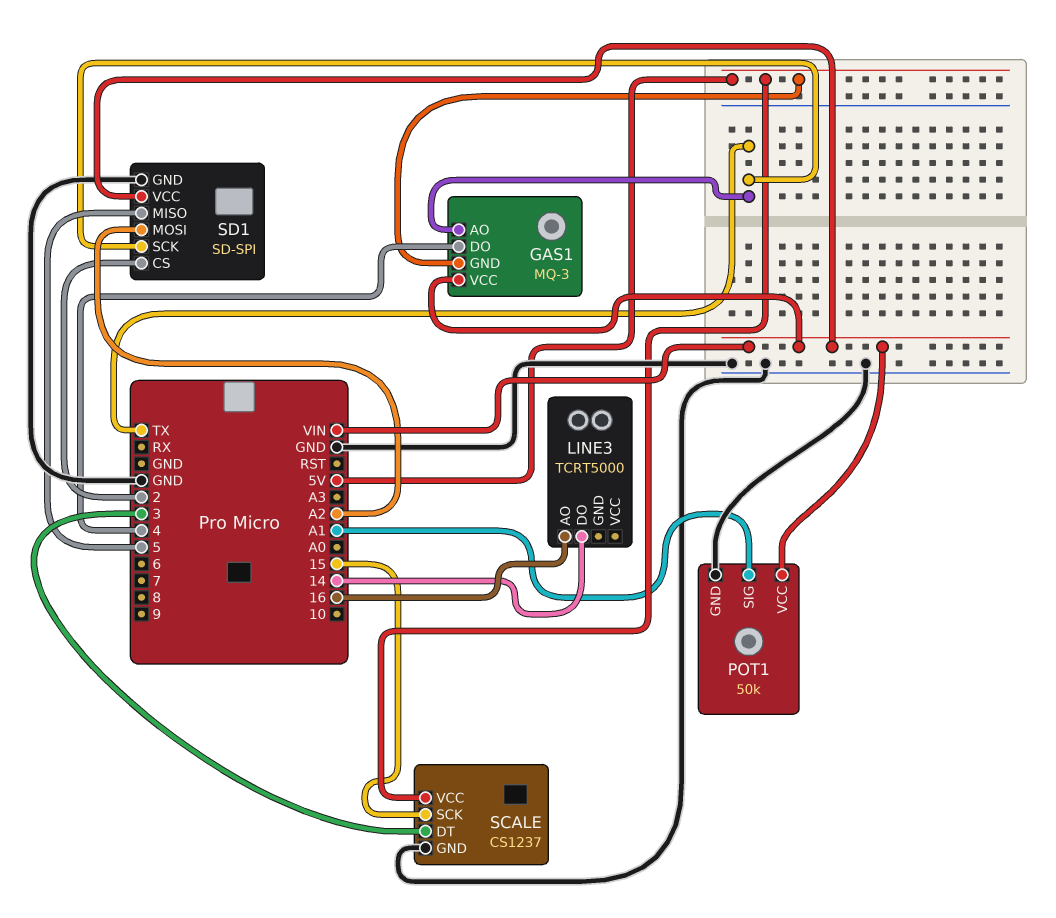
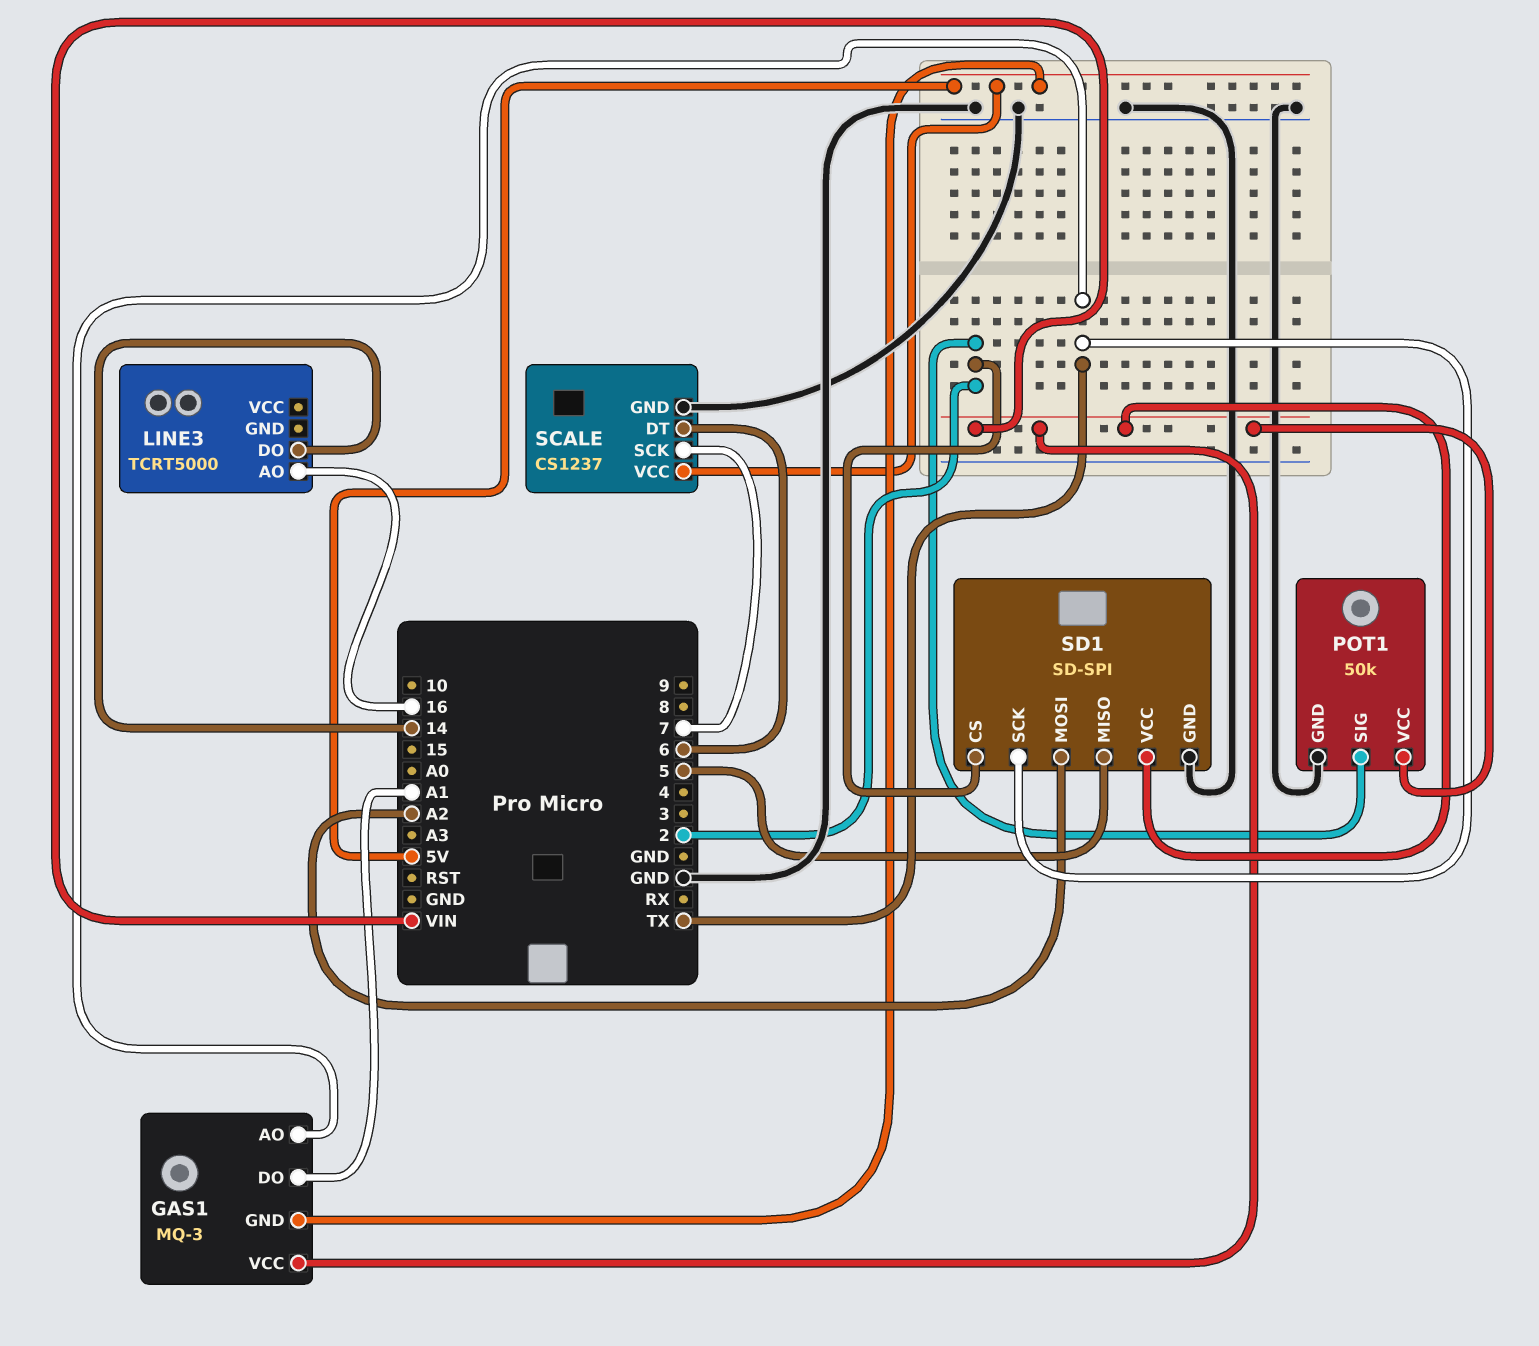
GAS1 pin DO: 4 -> A1
POT1 pin SIG: A1 -> 2
SCALE pin DT: 3 -> 6
SCALE pin SCK: 15 -> 7

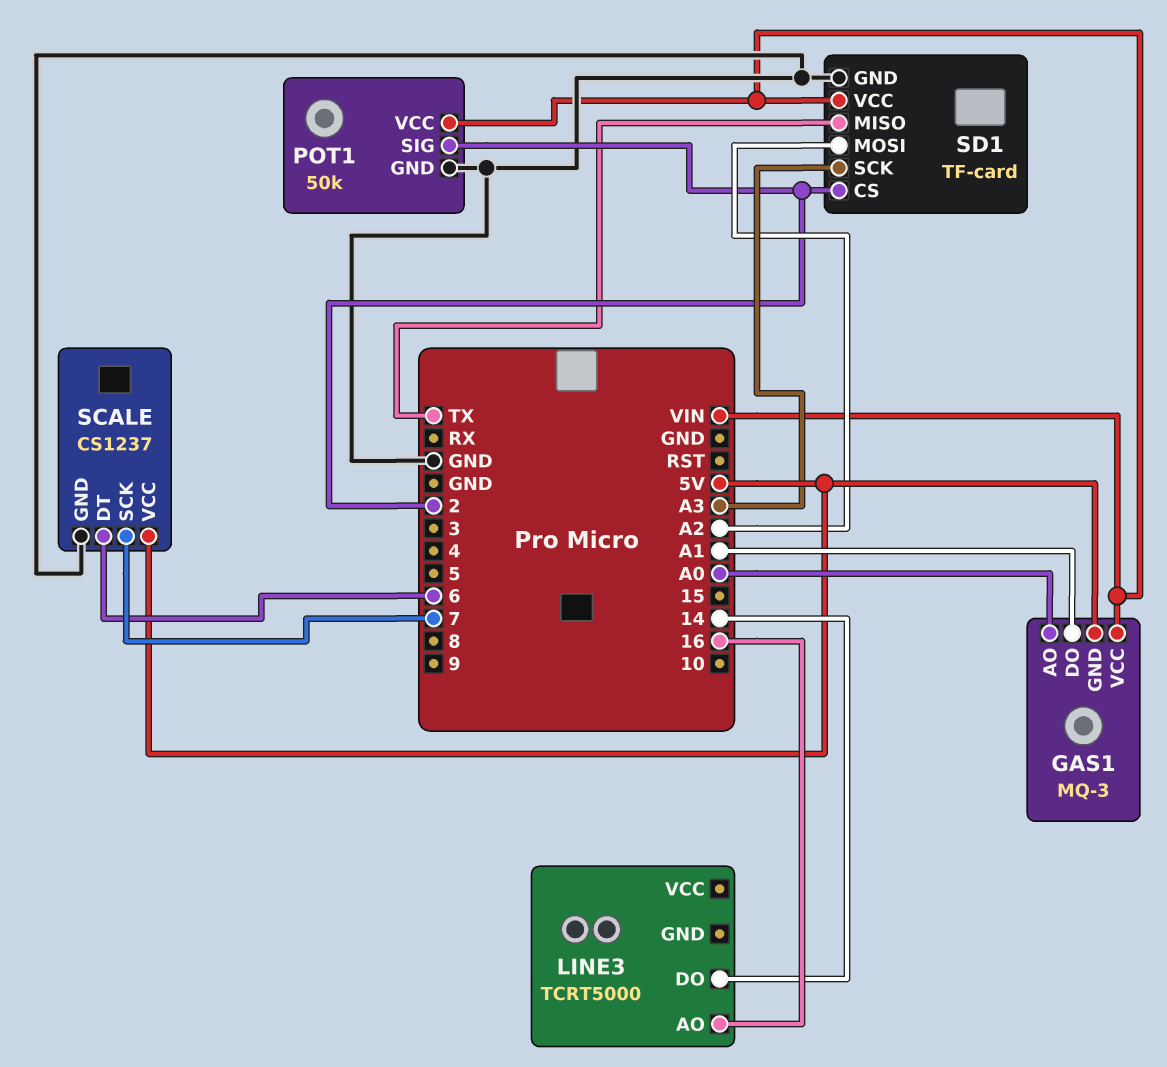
GAS1 pin AO: TX -> A0
SD1: SD-SPI -> TF-card
SD1 pin MISO: 5 -> TX
SD1 pin SCK: TX -> A3

